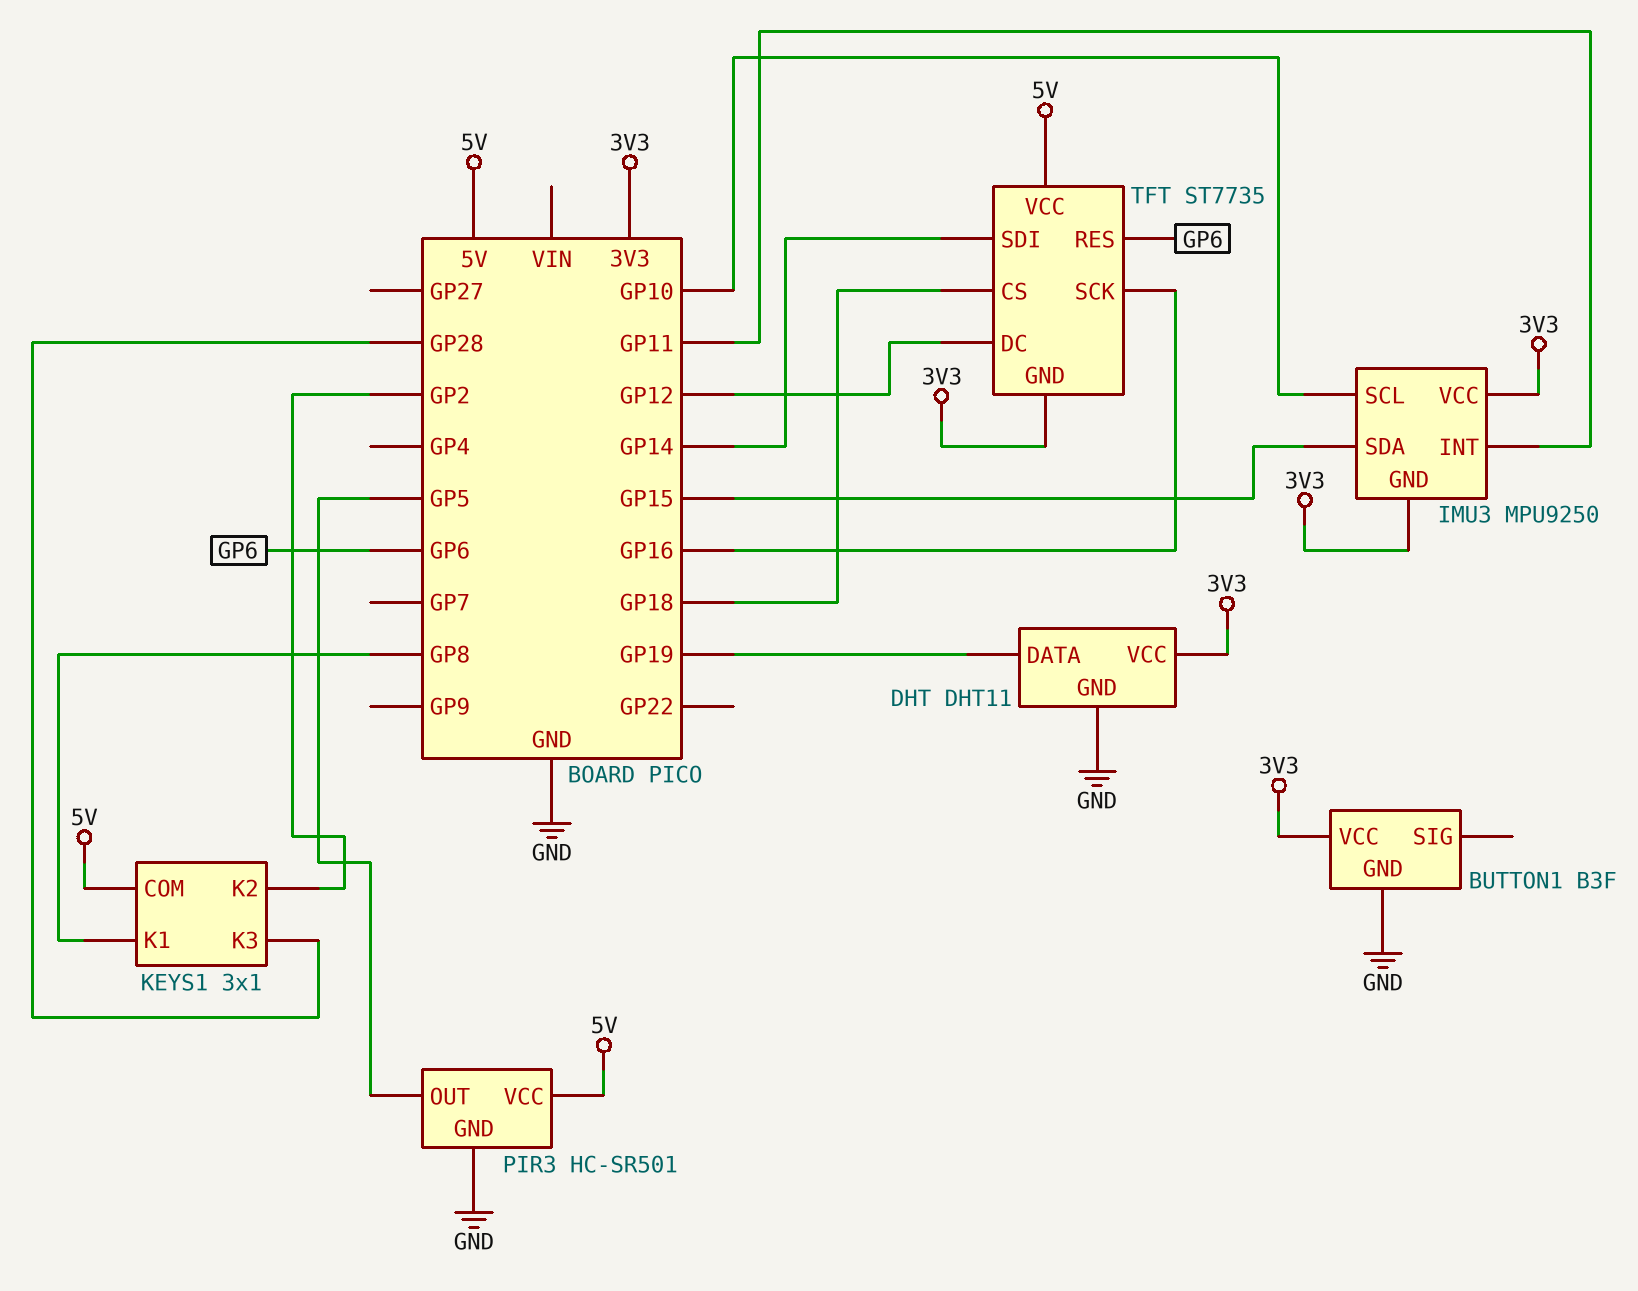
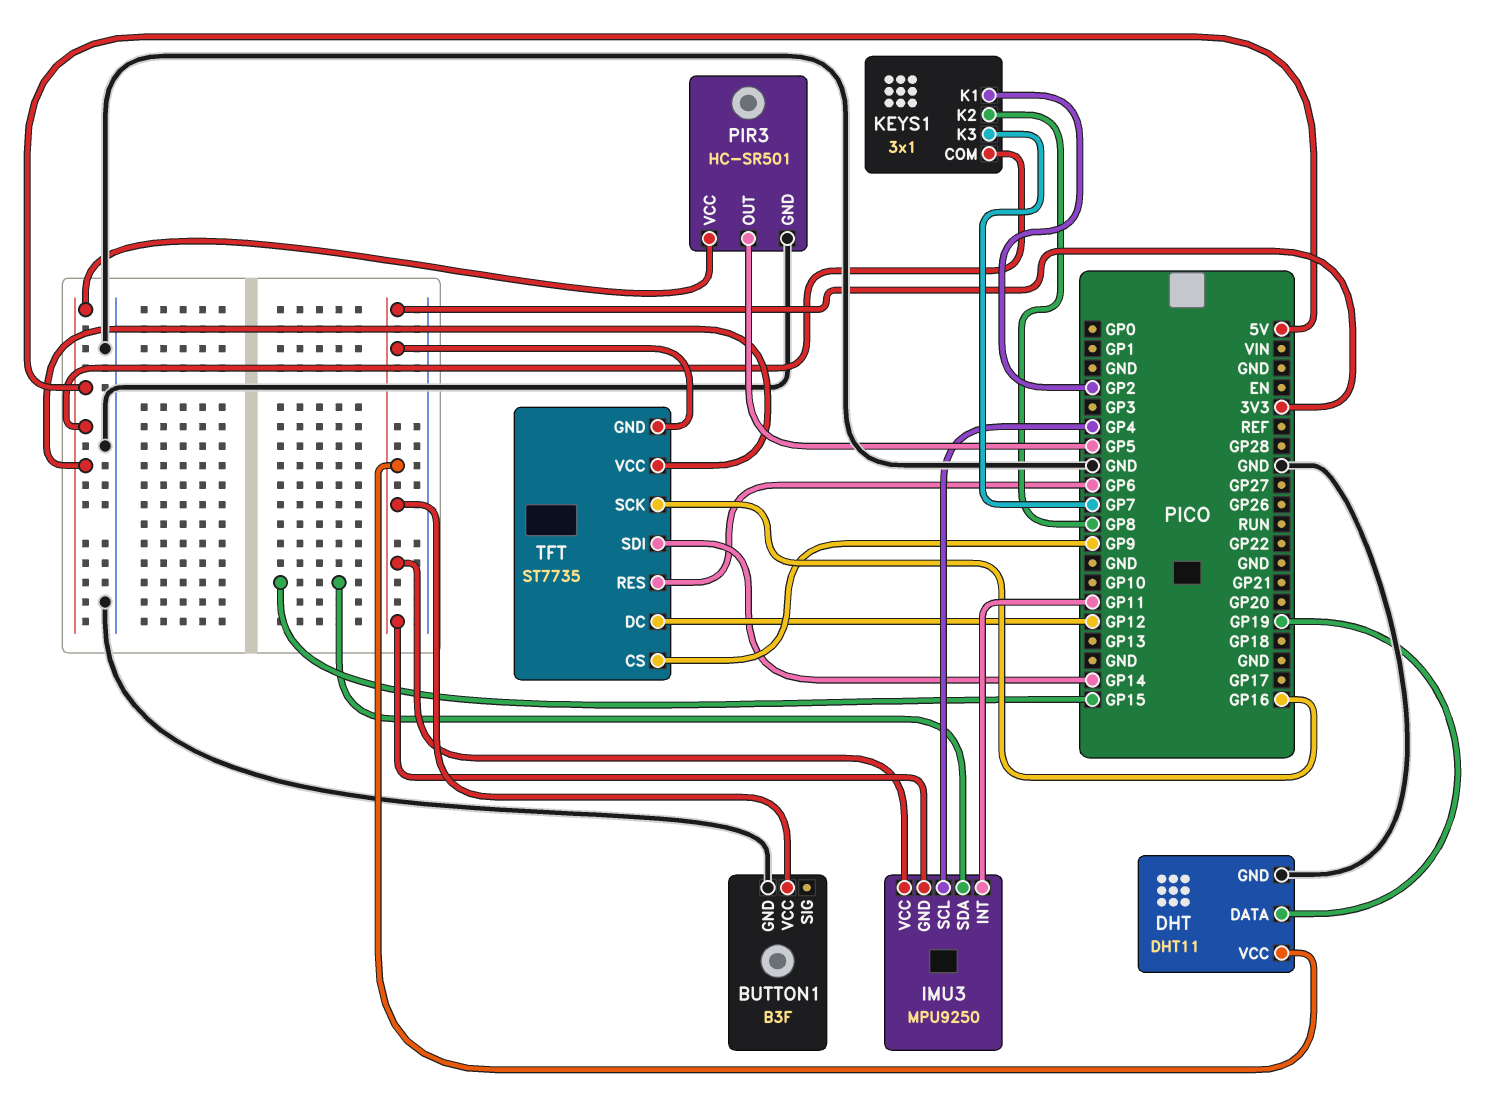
IMU3 pin SCL: GP10 -> GP4
KEYS1 pin K1: GP8 -> GP2
KEYS1 pin K2: GP2 -> GP8
KEYS1 pin K3: GP28 -> GP7
TFT pin CS: GP18 -> GP9

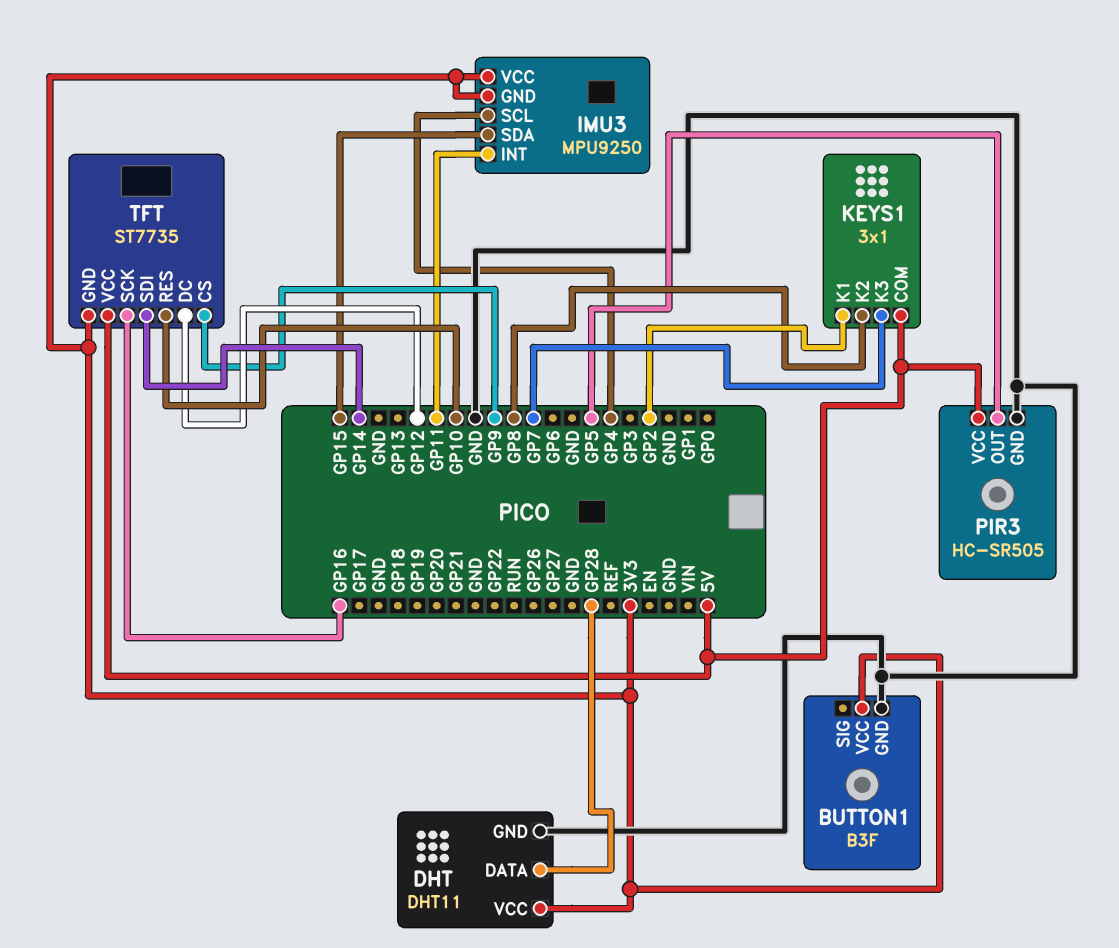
DHT pin DATA: GP19 -> GP28
PIR3: HC-SR501 -> HC-SR505
TFT pin RES: GP6 -> GP10

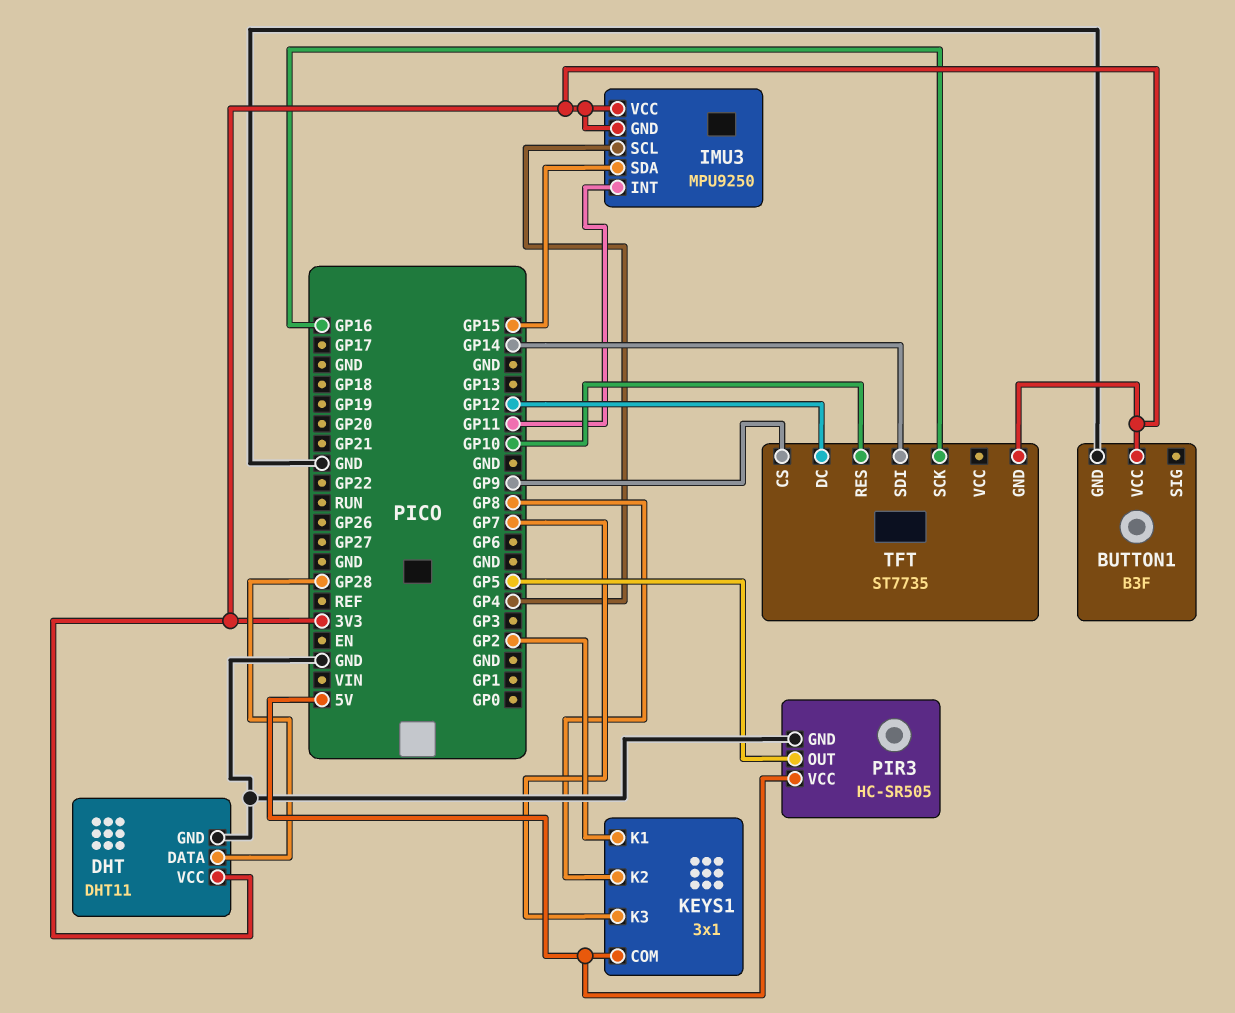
TFT pin VCC: 5V -> none

